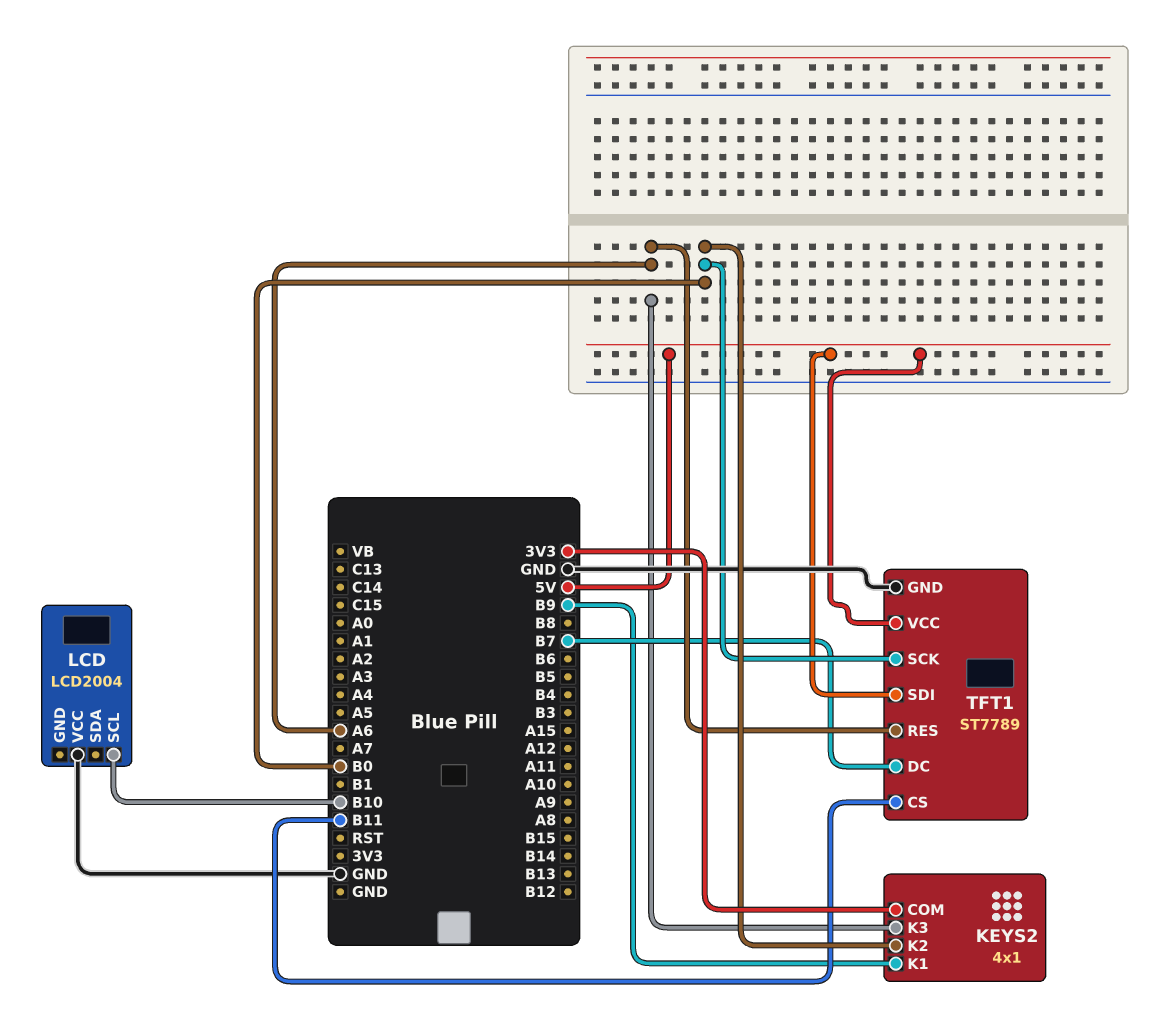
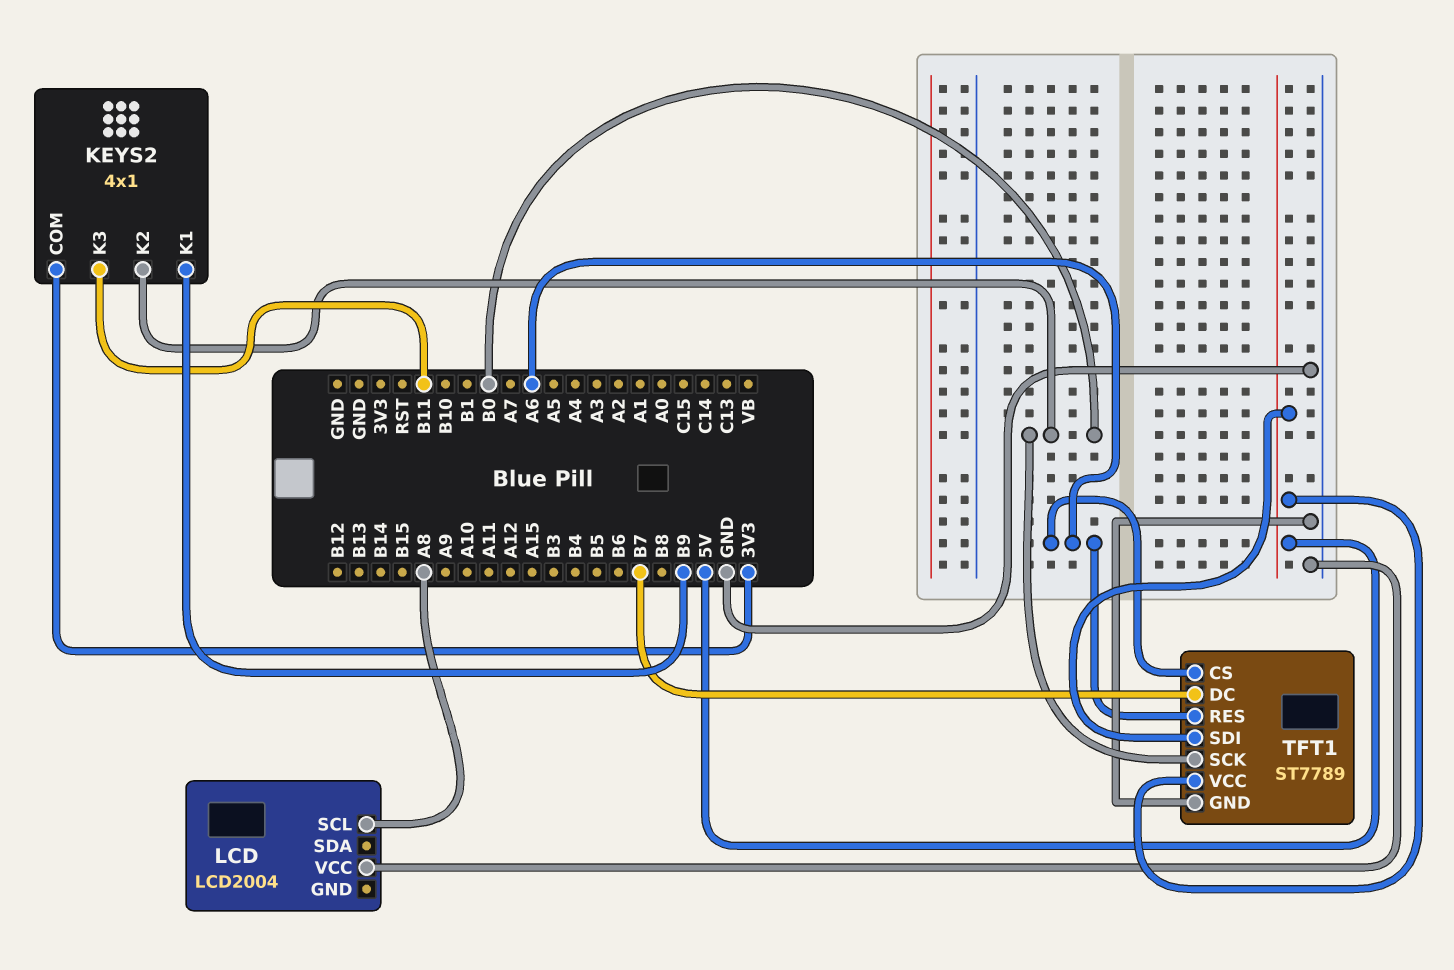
KEYS2 pin K3: A6 -> B11
LCD pin SCL: B10 -> A8
TFT1 pin CS: B11 -> A6

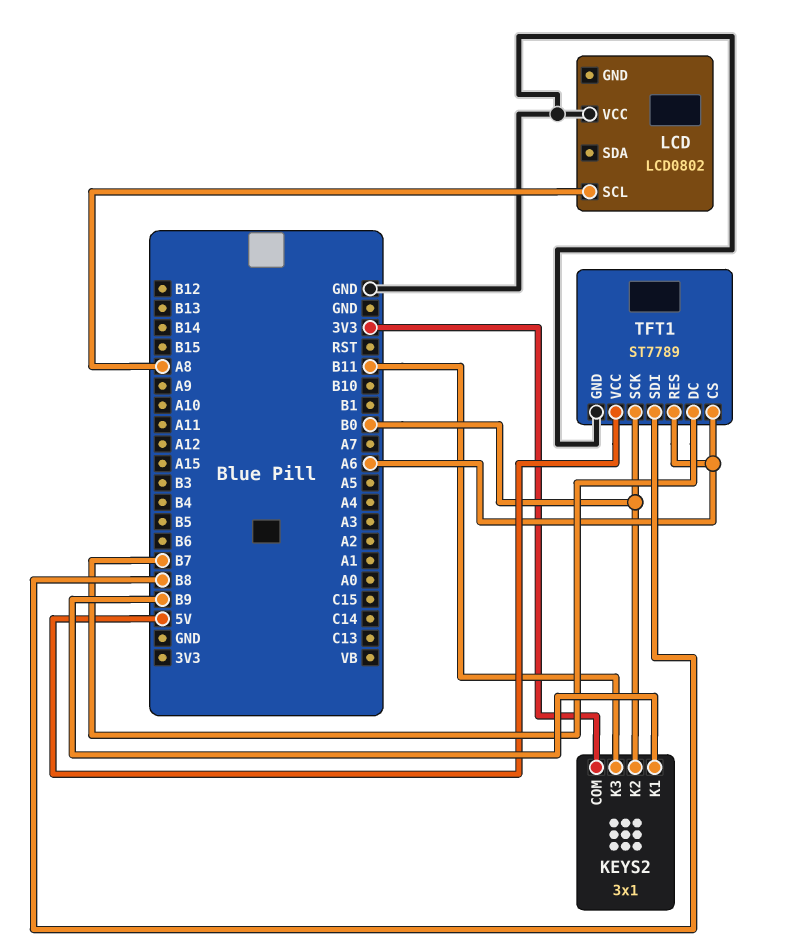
KEYS2: 4x1 -> 3x1
LCD: LCD2004 -> LCD0802
TFT1 pin SDI: 5V -> B8

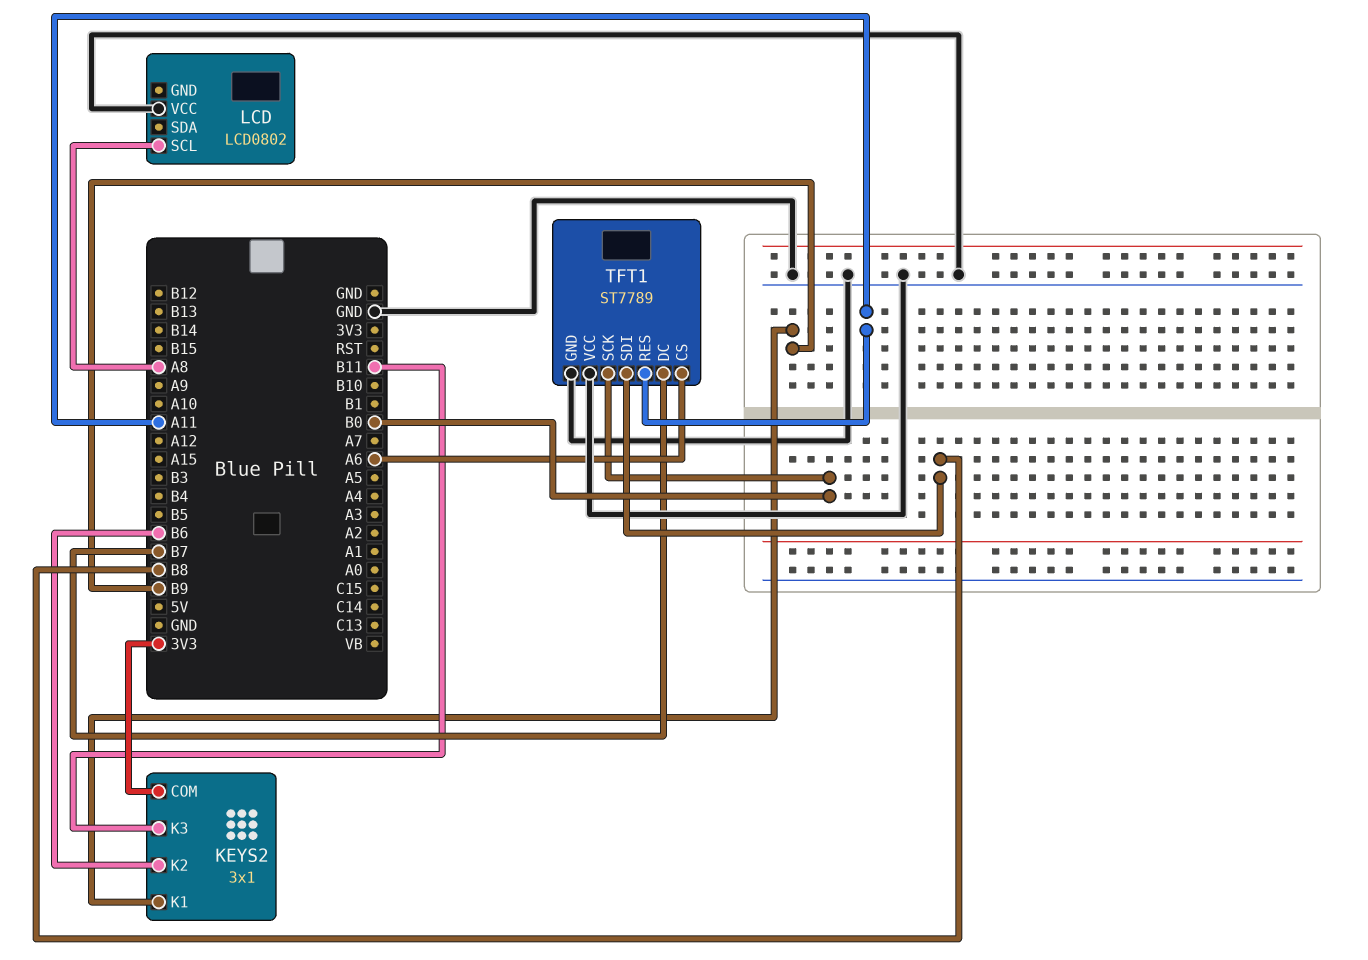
KEYS2 pin K2: B0 -> B6
TFT1 pin RES: A6 -> A11
TFT1 pin VCC: 5V -> GND

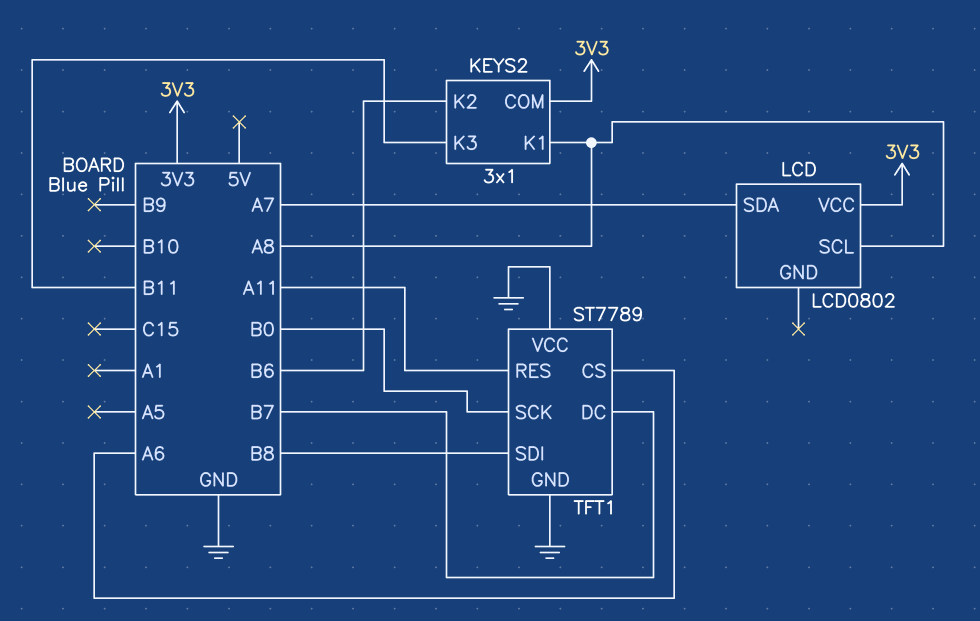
KEYS2 pin K1: B9 -> A8
LCD pin SDA: none -> A7
LCD pin VCC: GND -> 3V3

